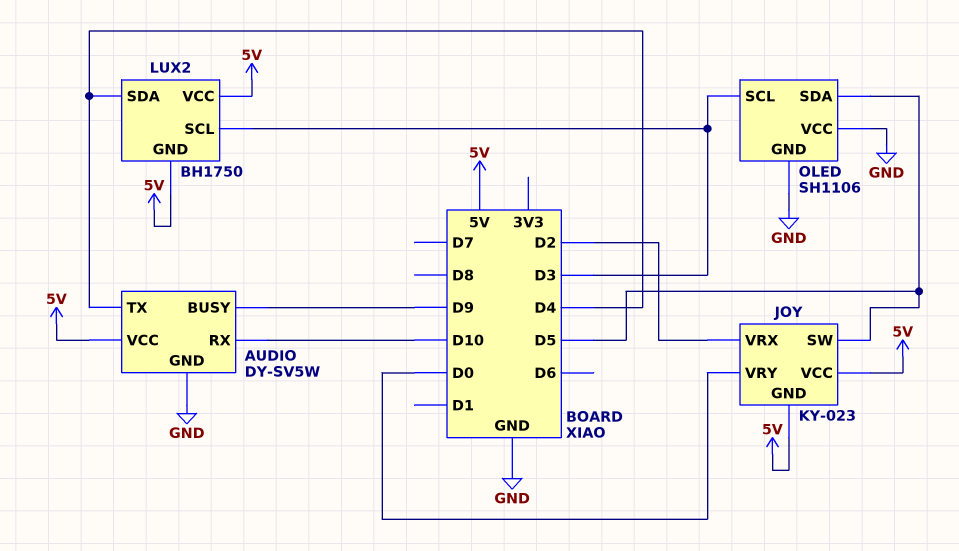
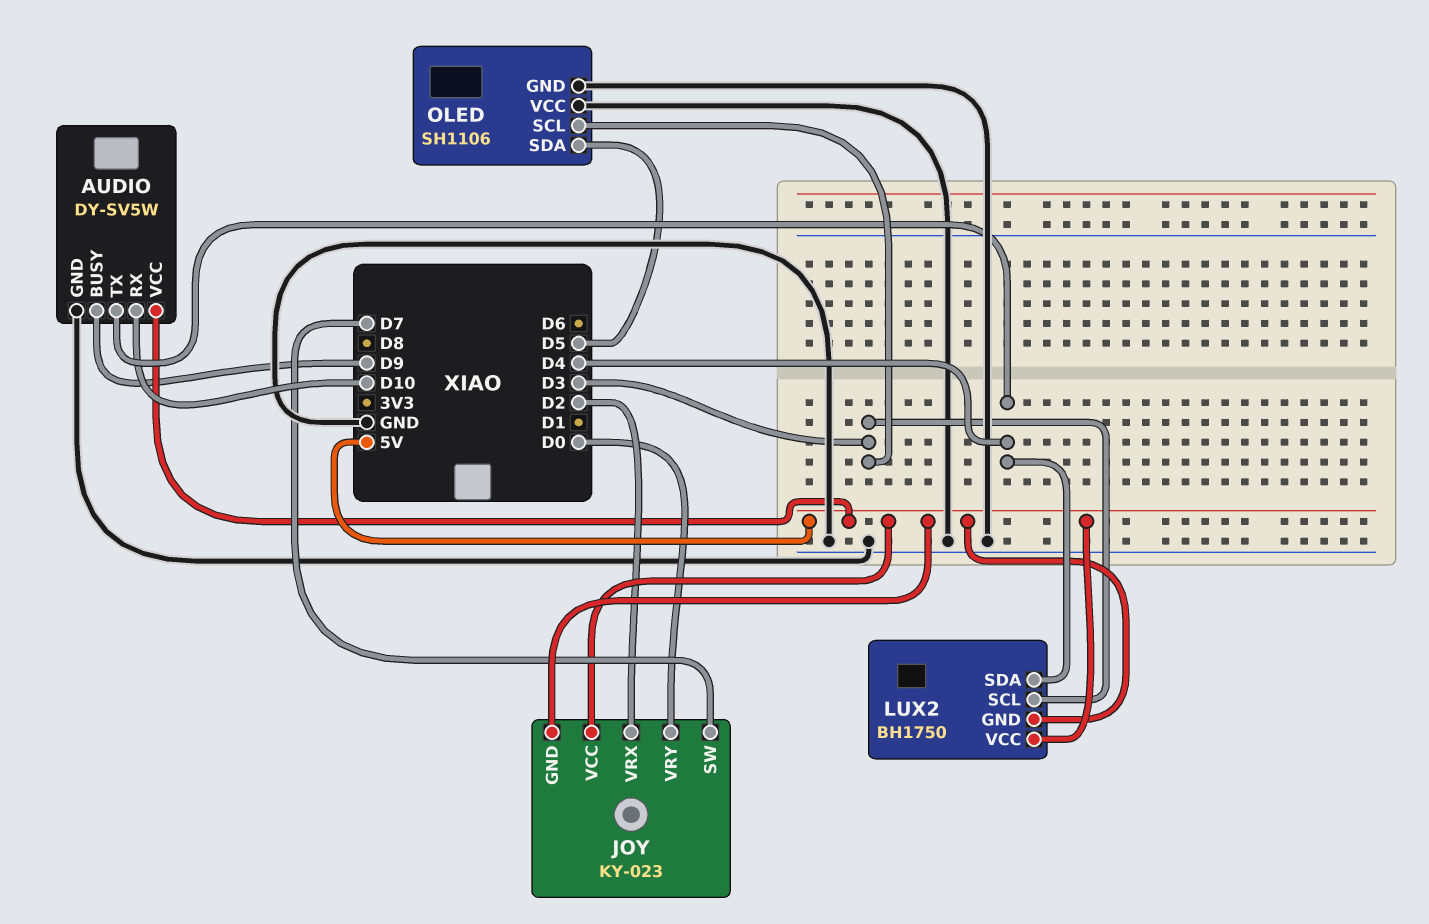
JOY pin SW: D5 -> D7

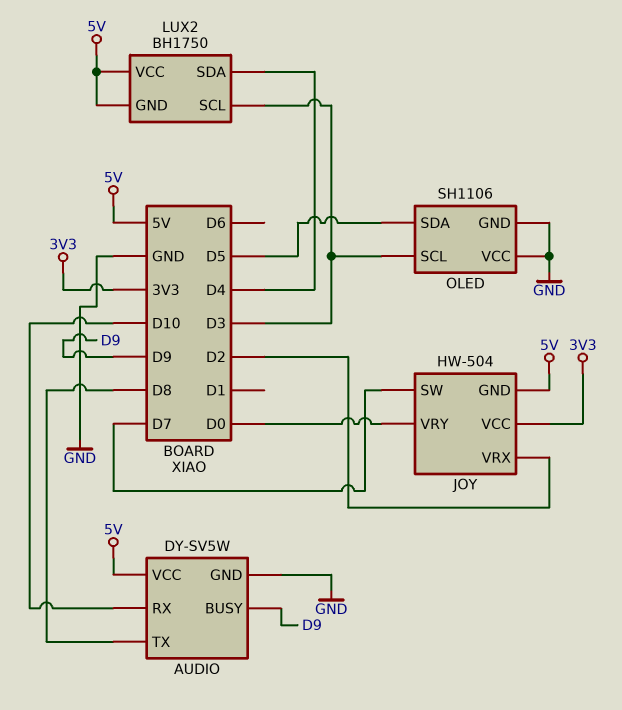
AUDIO pin TX: D4 -> D8
JOY: KY-023 -> HW-504
JOY pin VCC: 5V -> 3V3

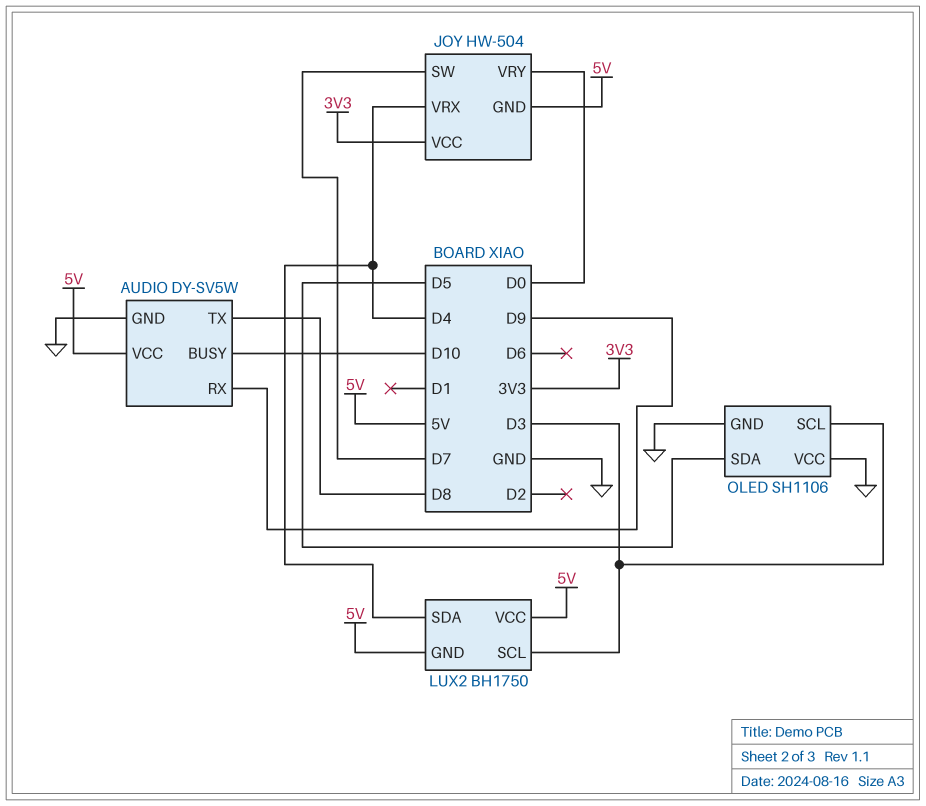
AUDIO pin BUSY: D9 -> D10
AUDIO pin RX: D10 -> D9
JOY pin VRX: D2 -> D4

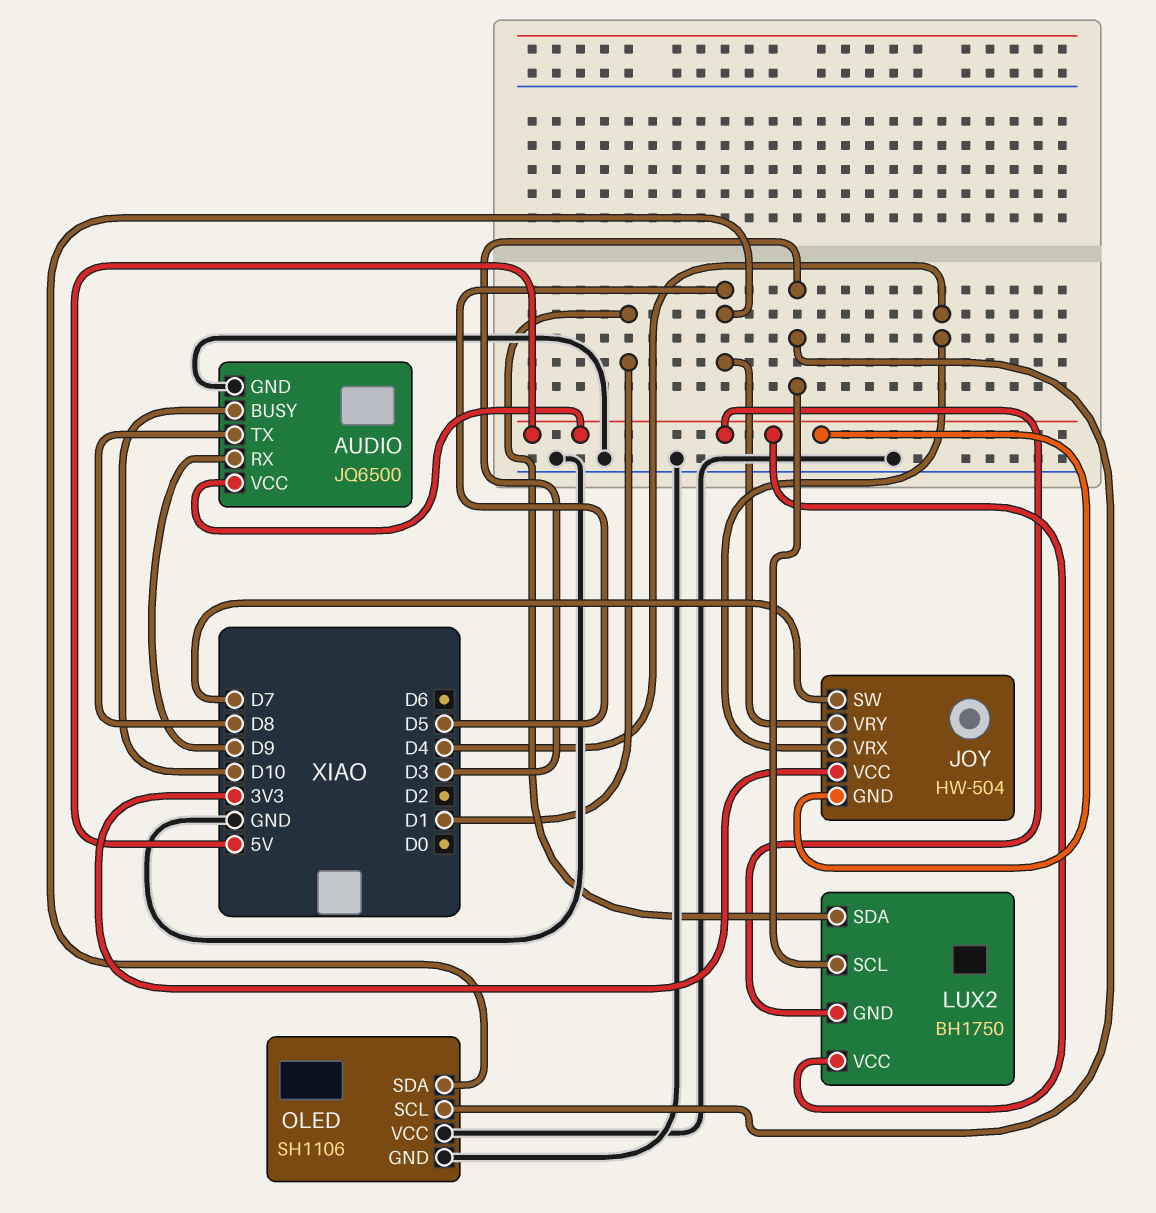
AUDIO: DY-SV5W -> JQ6500
JOY pin VRY: D0 -> D5
LUX2 pin SDA: D4 -> D1

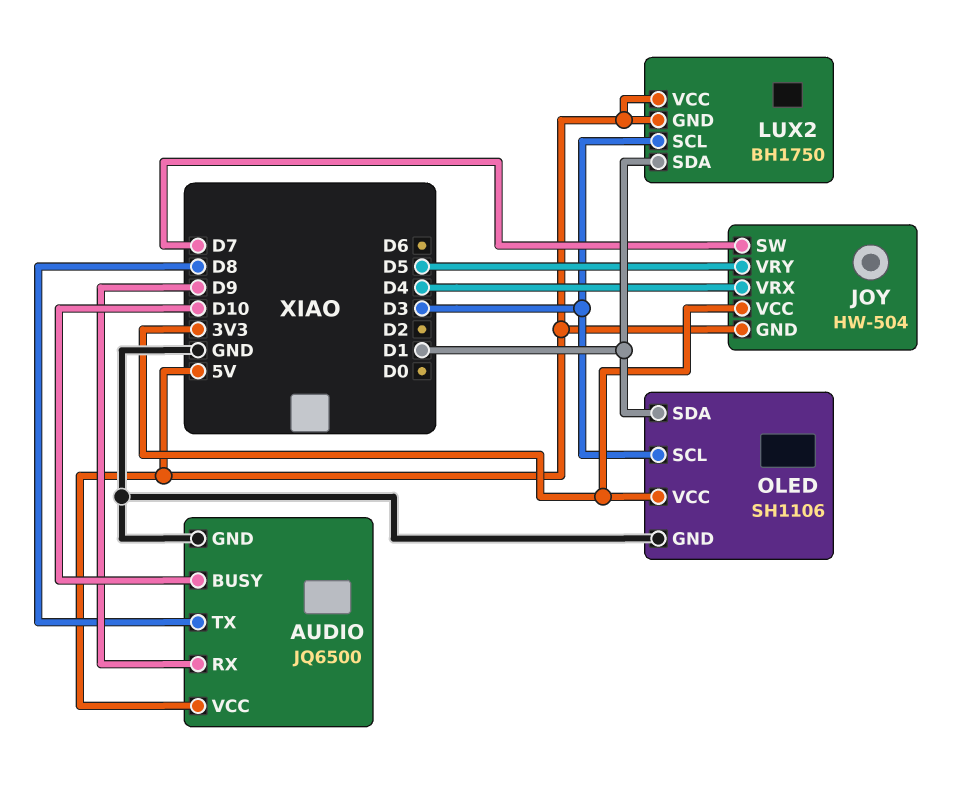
OLED pin SDA: D5 -> D1
OLED pin VCC: GND -> 3V3

